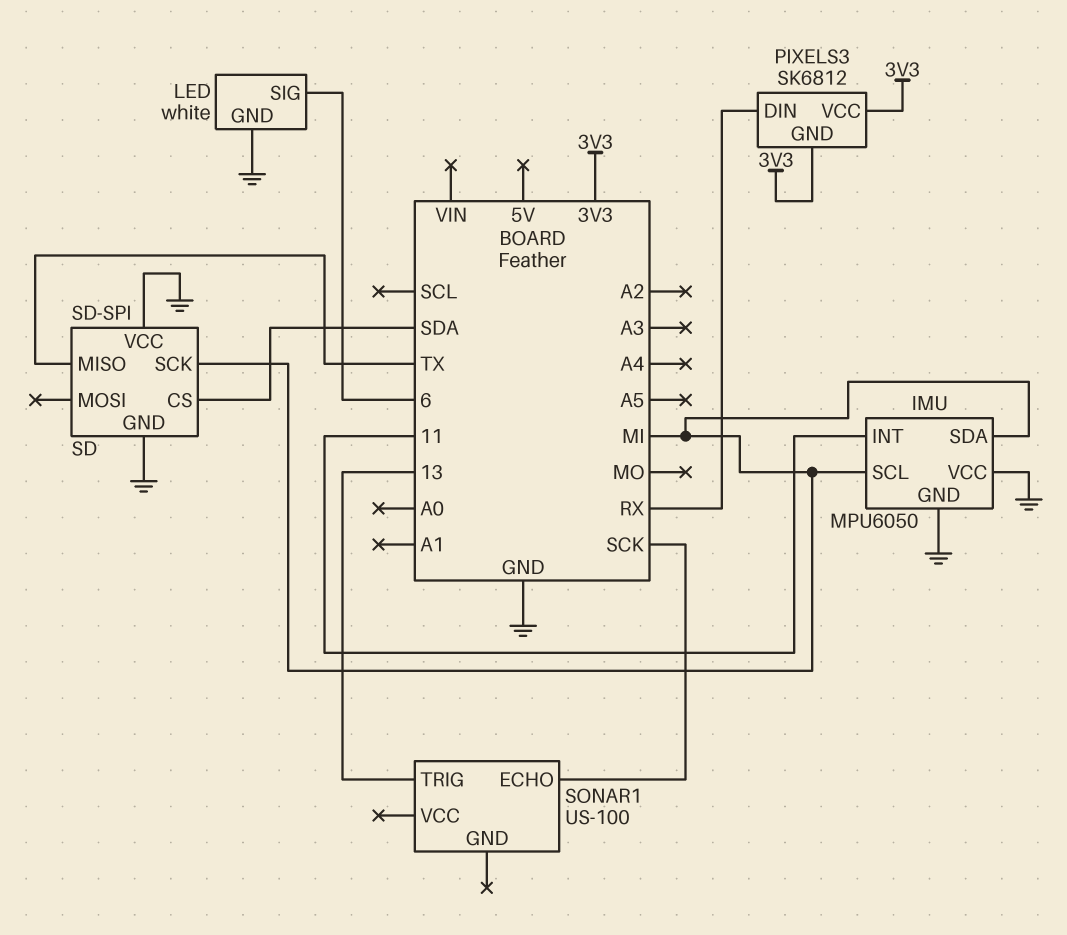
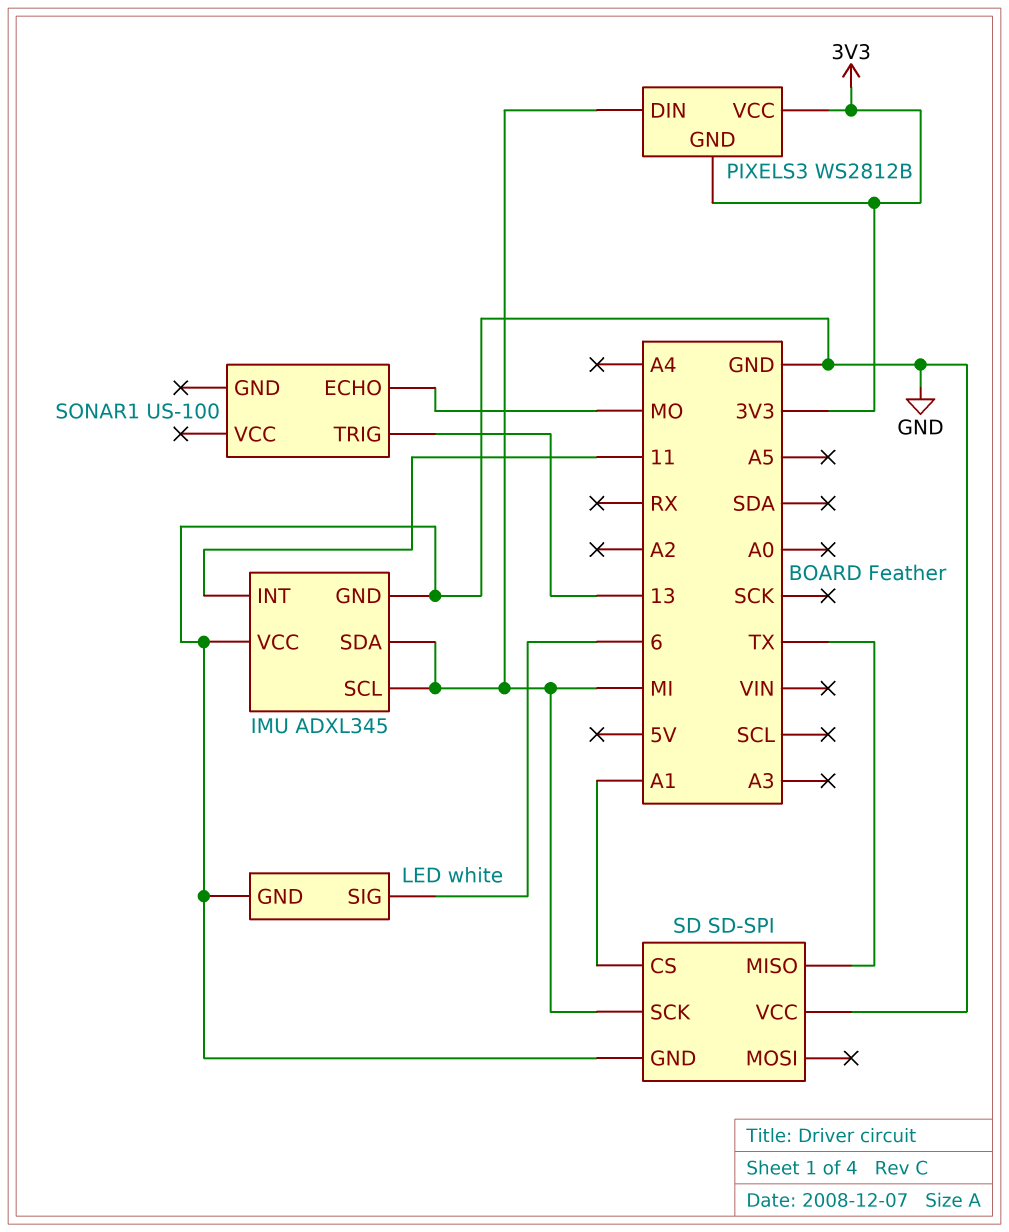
IMU: MPU6050 -> ADXL345
PIXELS3: SK6812 -> WS2812B
PIXELS3 pin DIN: RX -> MI
SD pin CS: SDA -> A1
SONAR1 pin ECHO: SCK -> MO

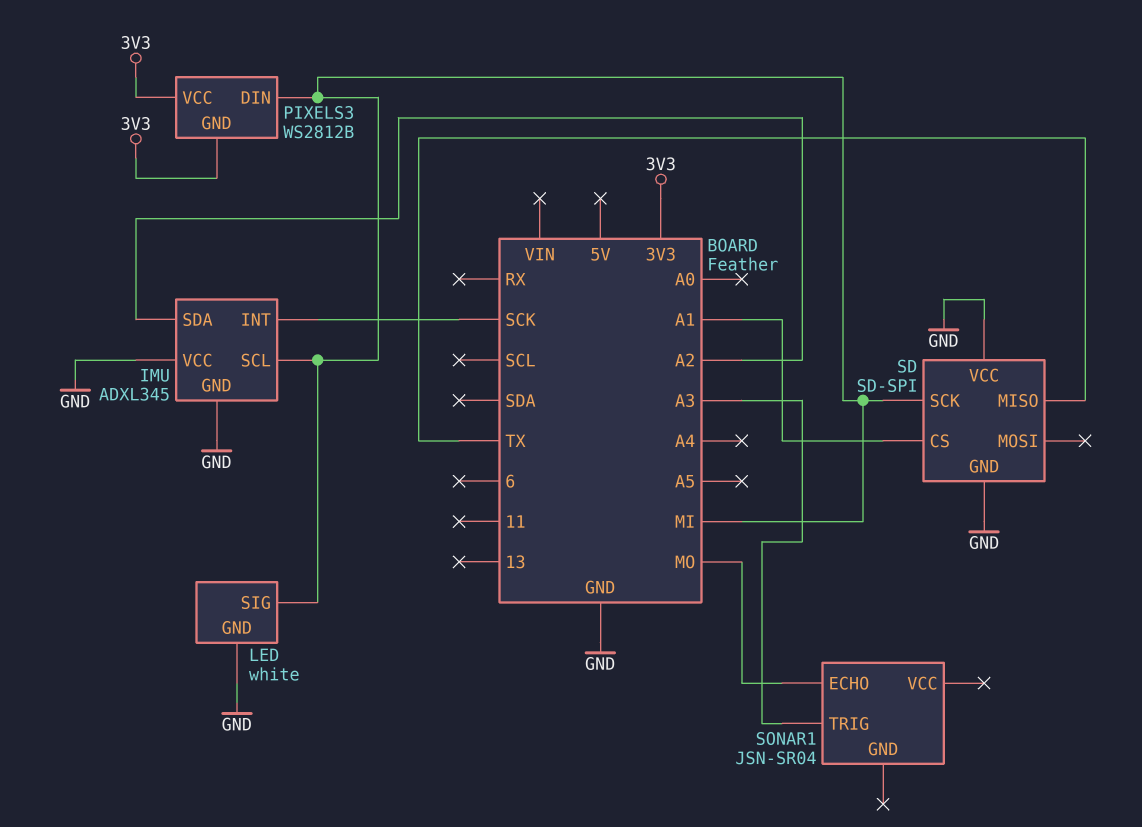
IMU pin INT: 11 -> SCK
IMU pin SDA: MI -> A2
LED pin SIG: 6 -> MI
SONAR1: US-100 -> JSN-SR04
SONAR1 pin TRIG: 13 -> A3

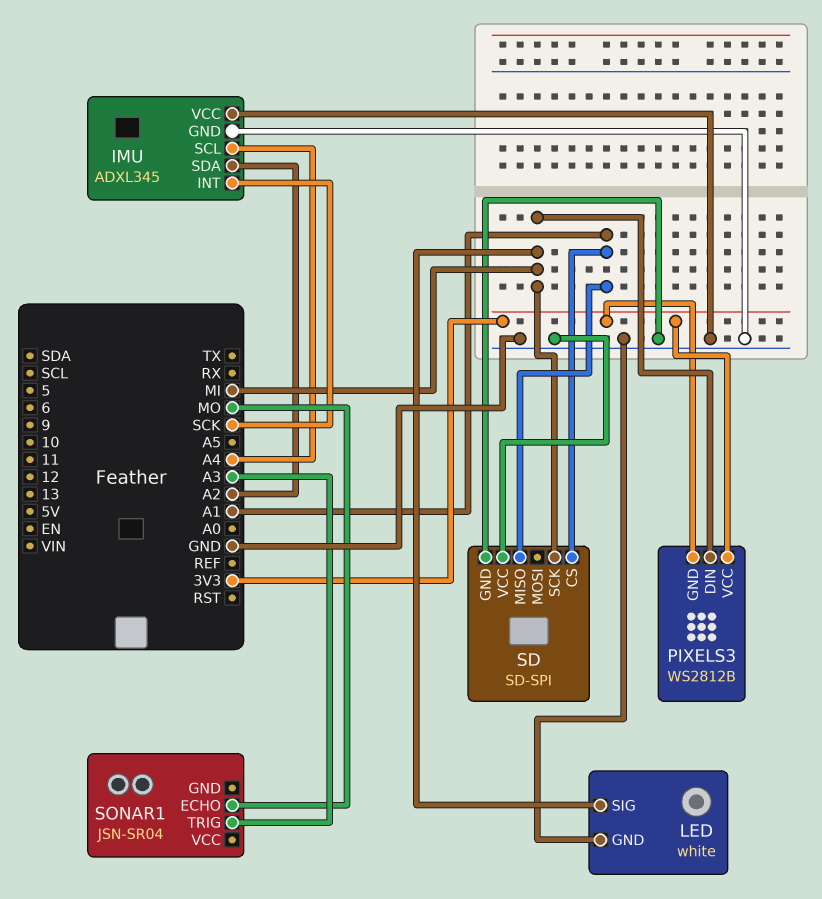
IMU pin SCL: MI -> A4
SD pin MISO: TX -> A1

